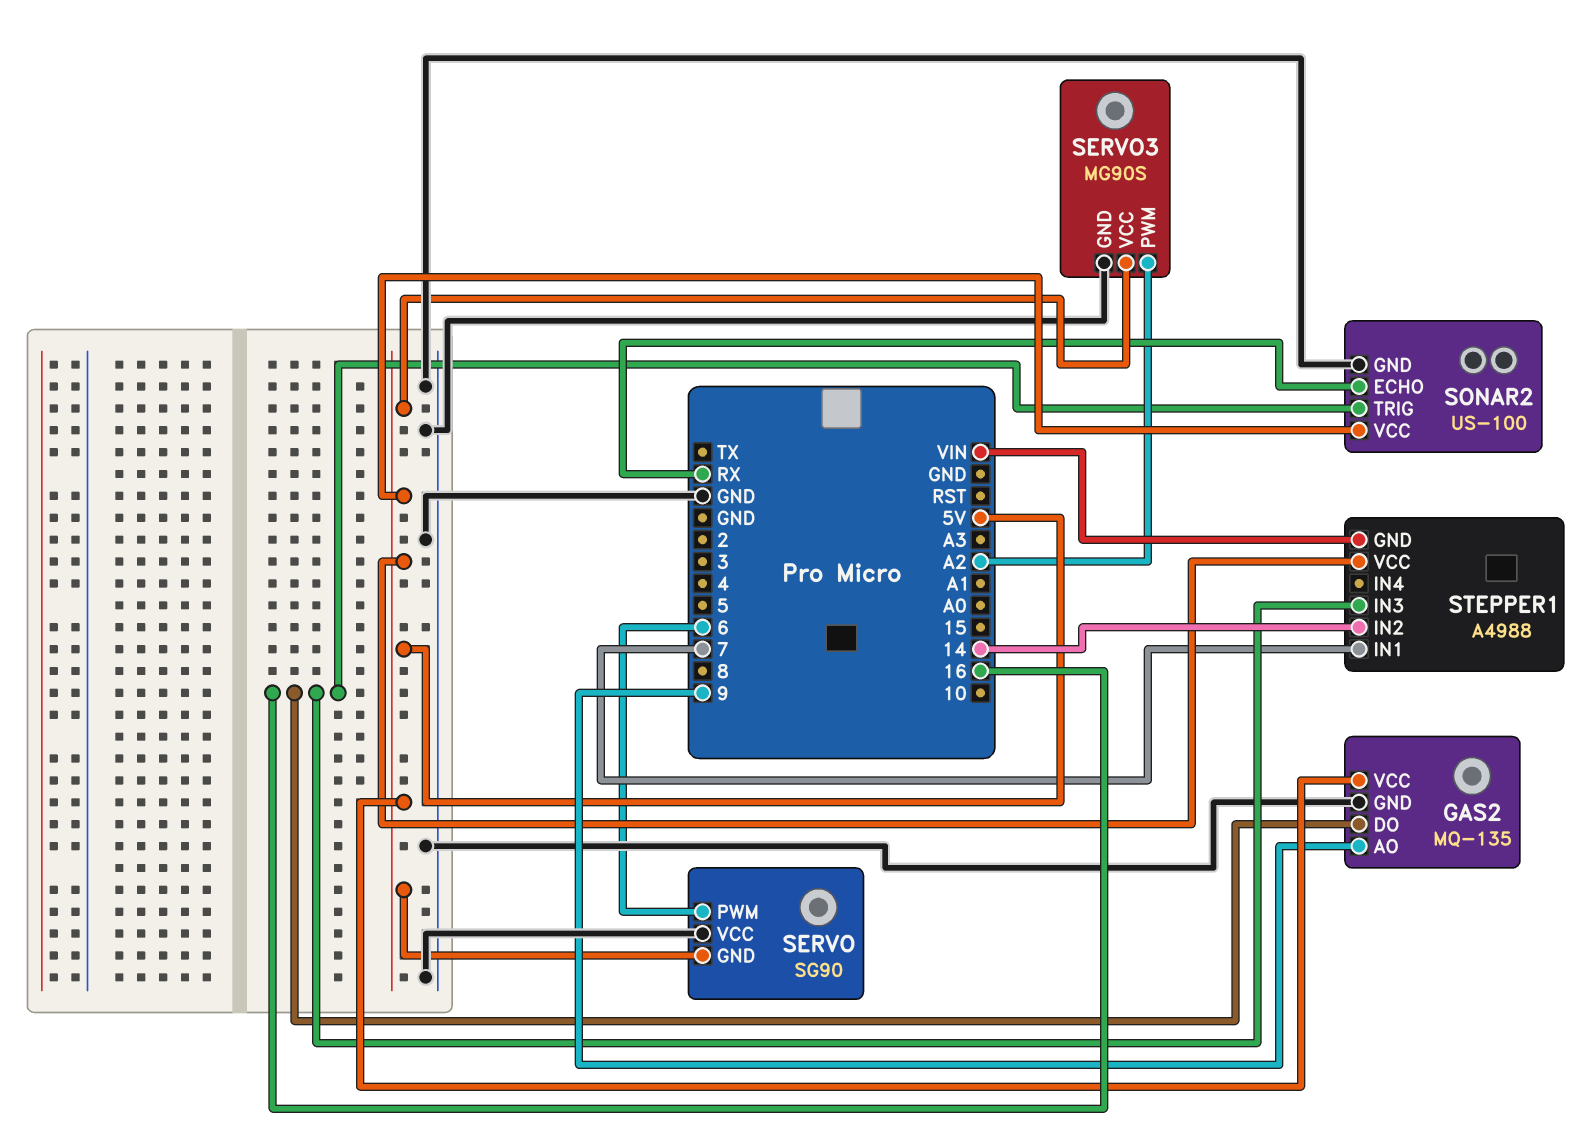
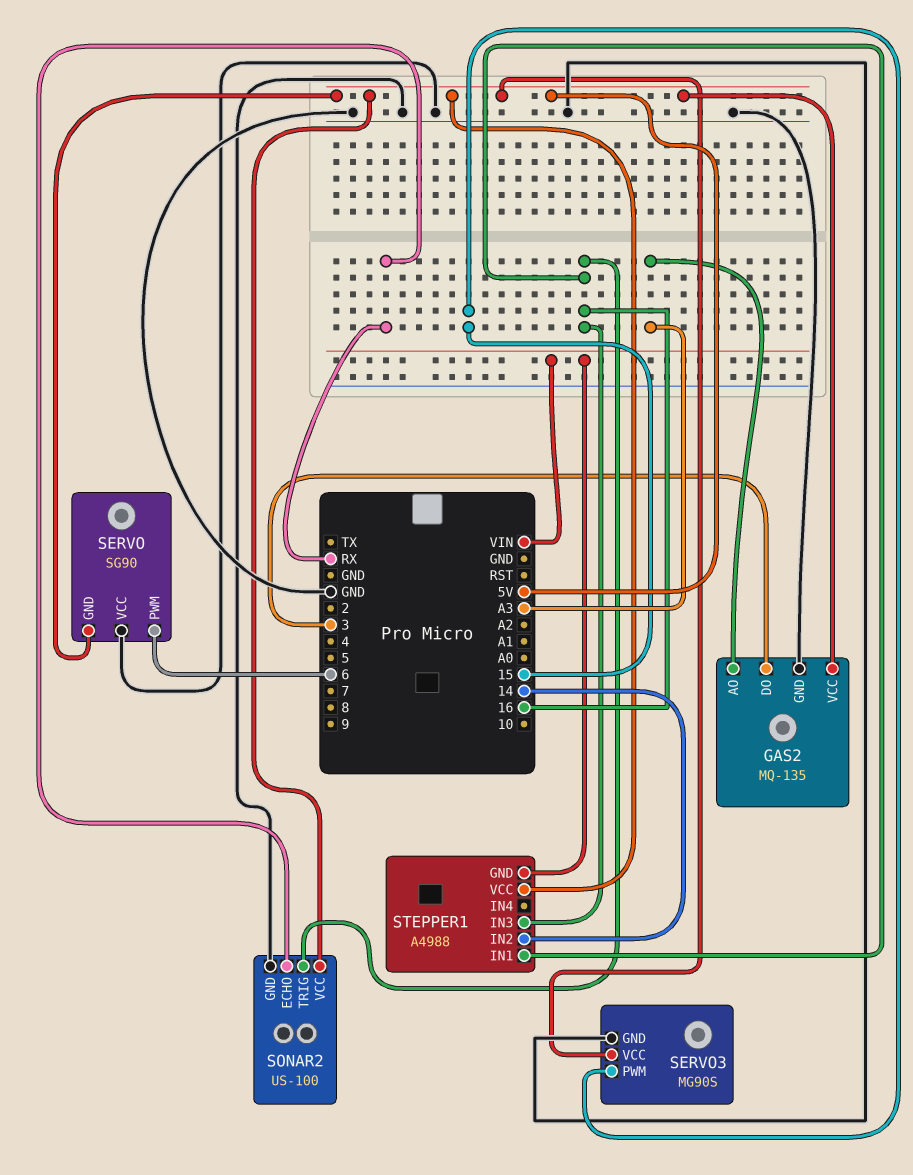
GAS2 pin AO: 9 -> A3
GAS2 pin DO: 16 -> 3
SERVO3 pin PWM: A2 -> 15
STEPPER1 pin IN1: 7 -> 16

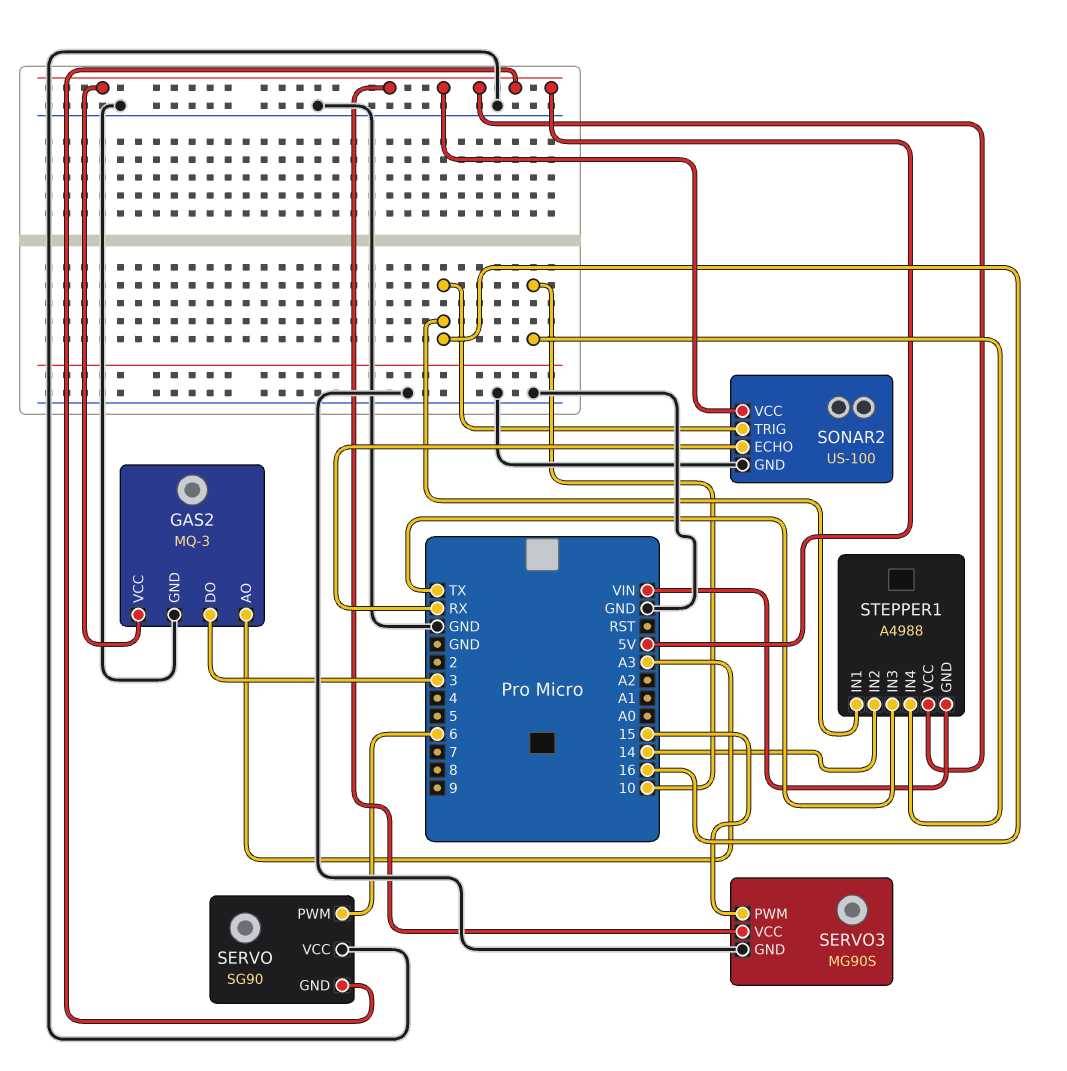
GAS2: MQ-135 -> MQ-3
STEPPER1 pin IN3: 16 -> TX
STEPPER1 pin IN4: none -> 10

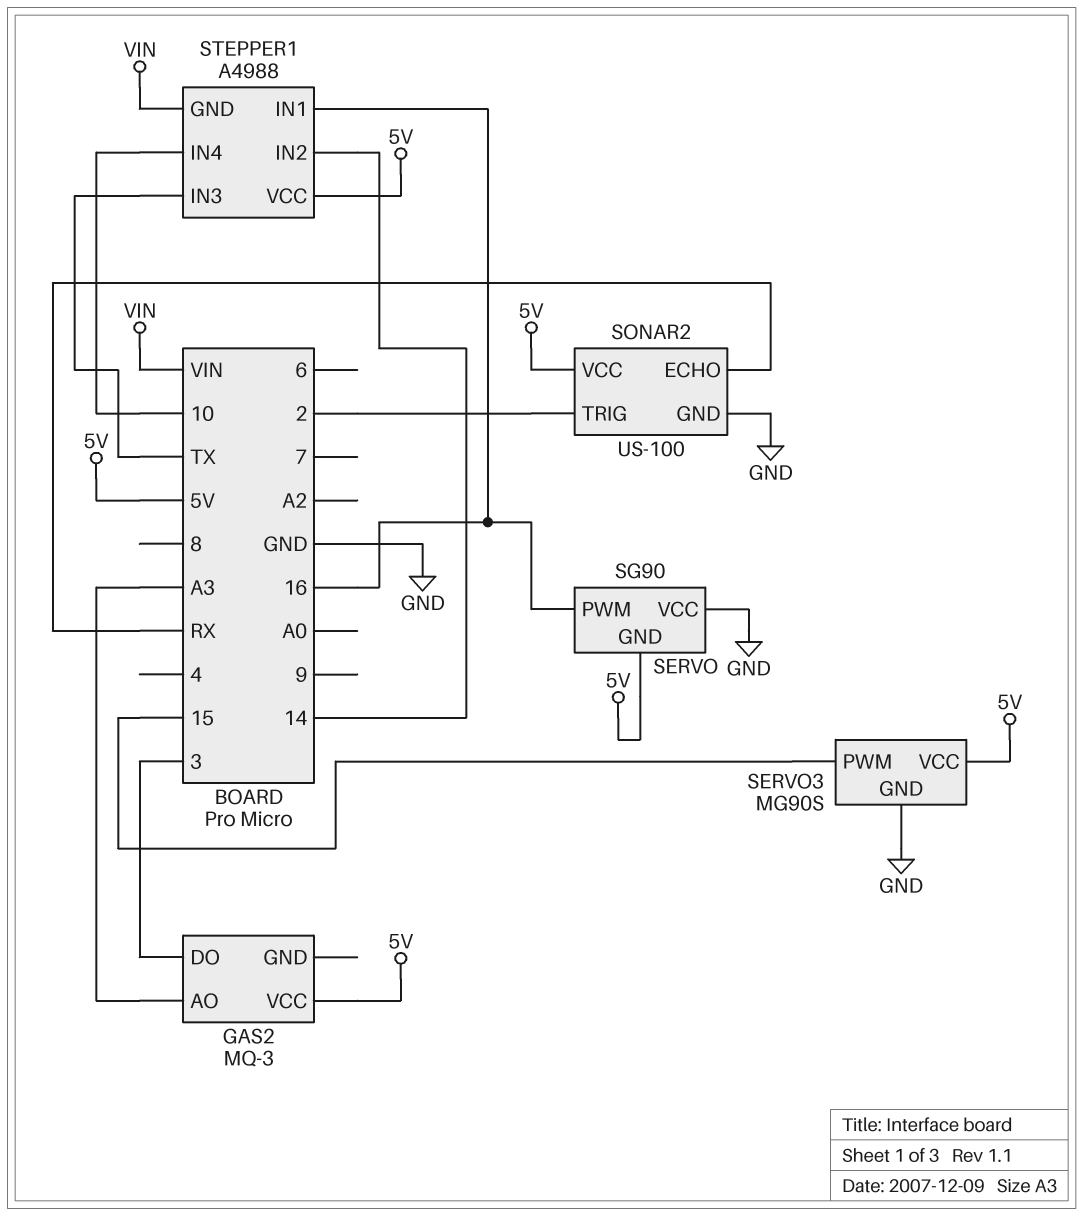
GAS2 pin GND: GND -> none
SERVO pin PWM: 6 -> 16
SONAR2 pin TRIG: 16 -> 2

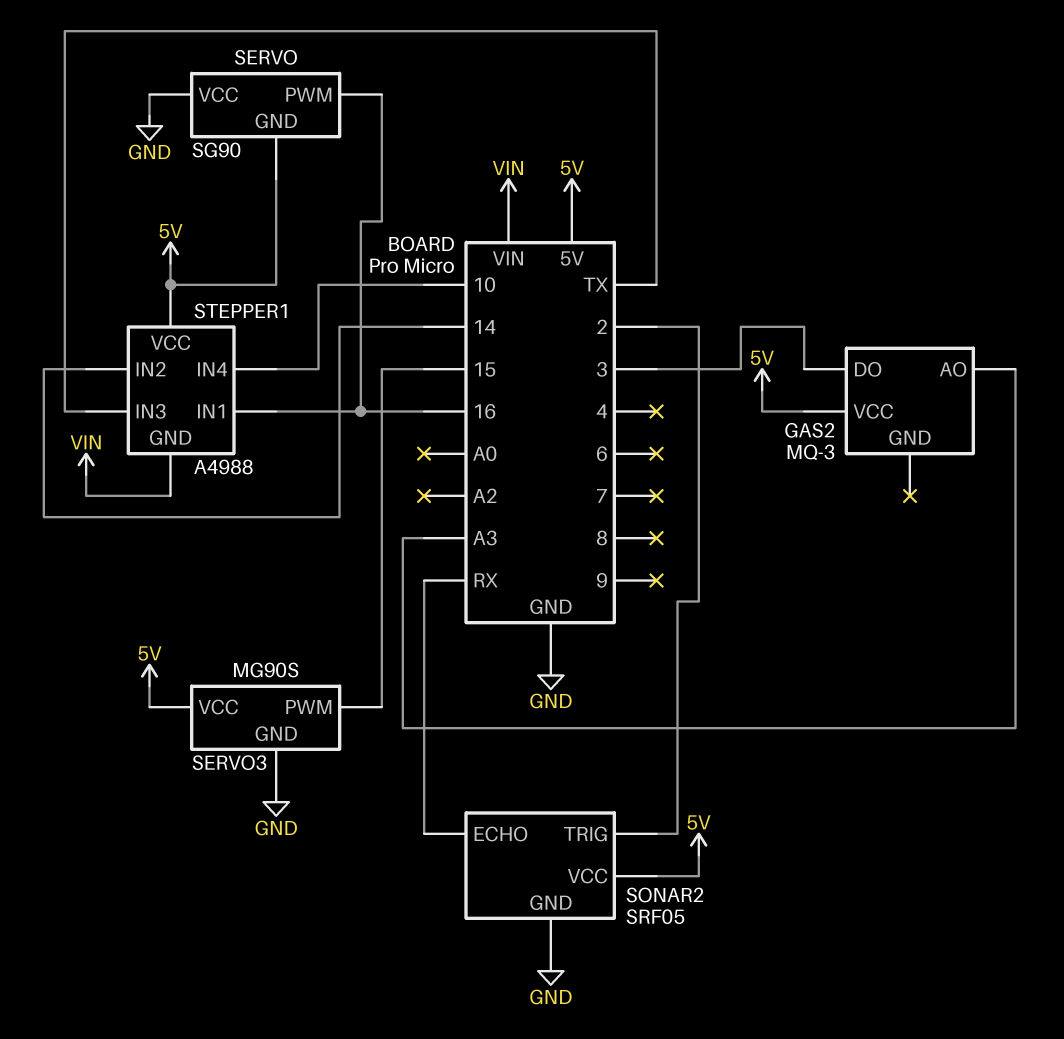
SONAR2: US-100 -> SRF05

